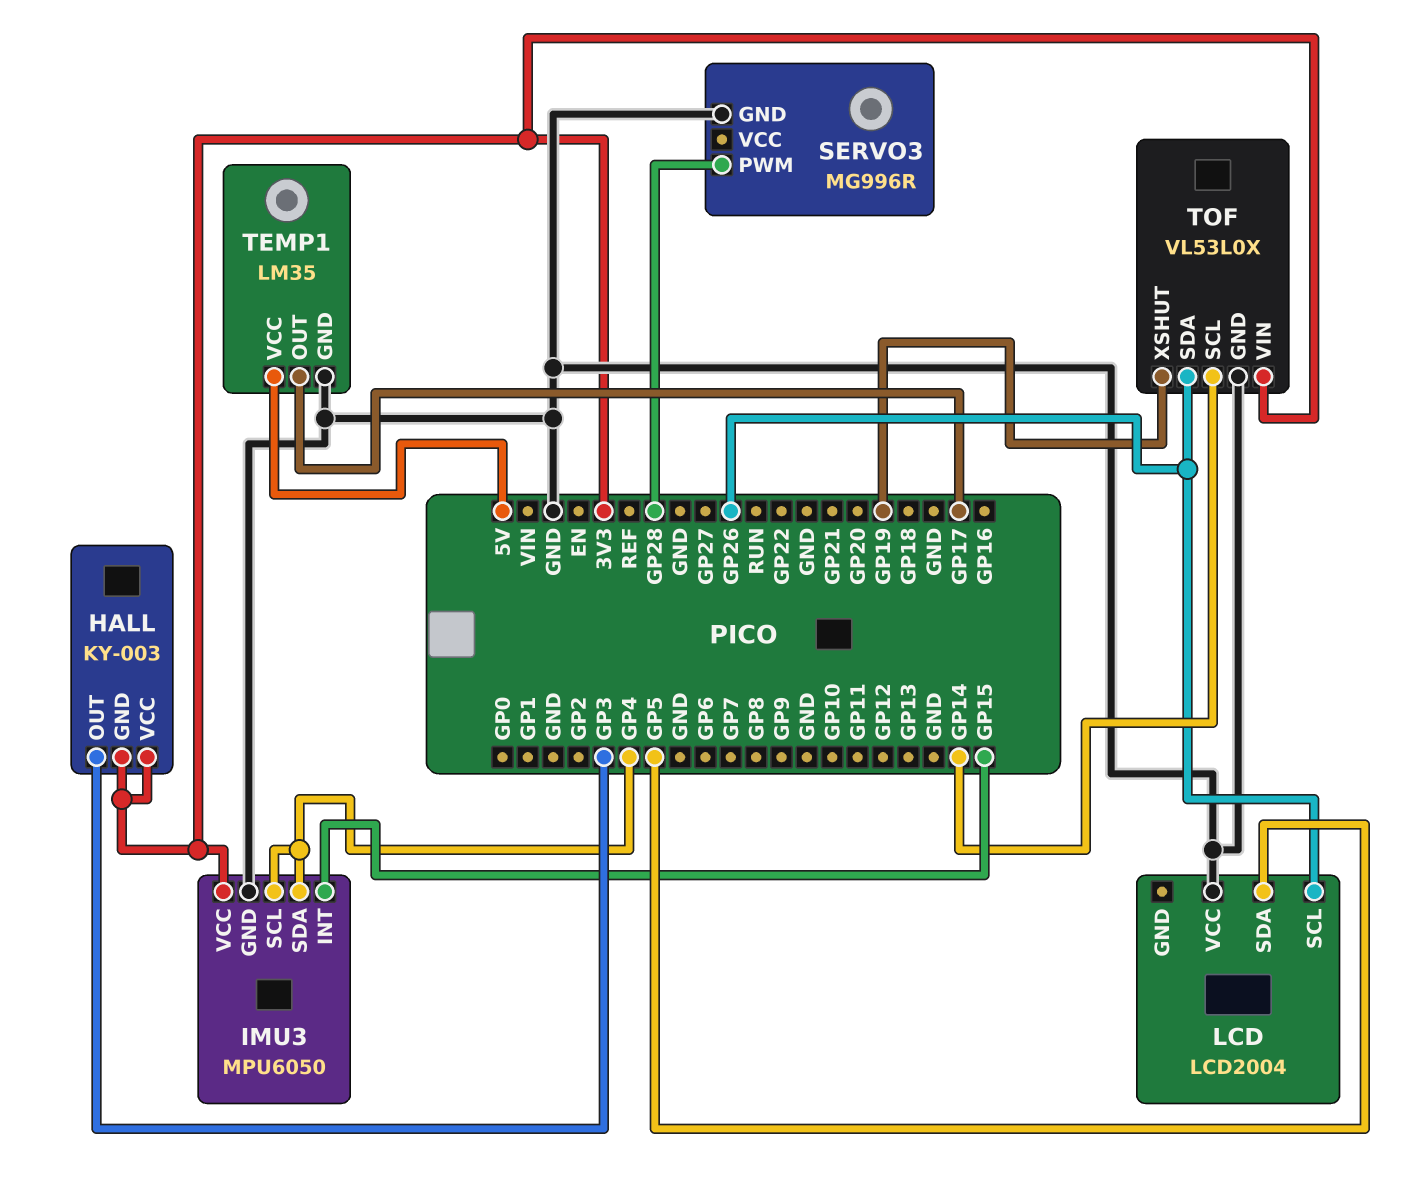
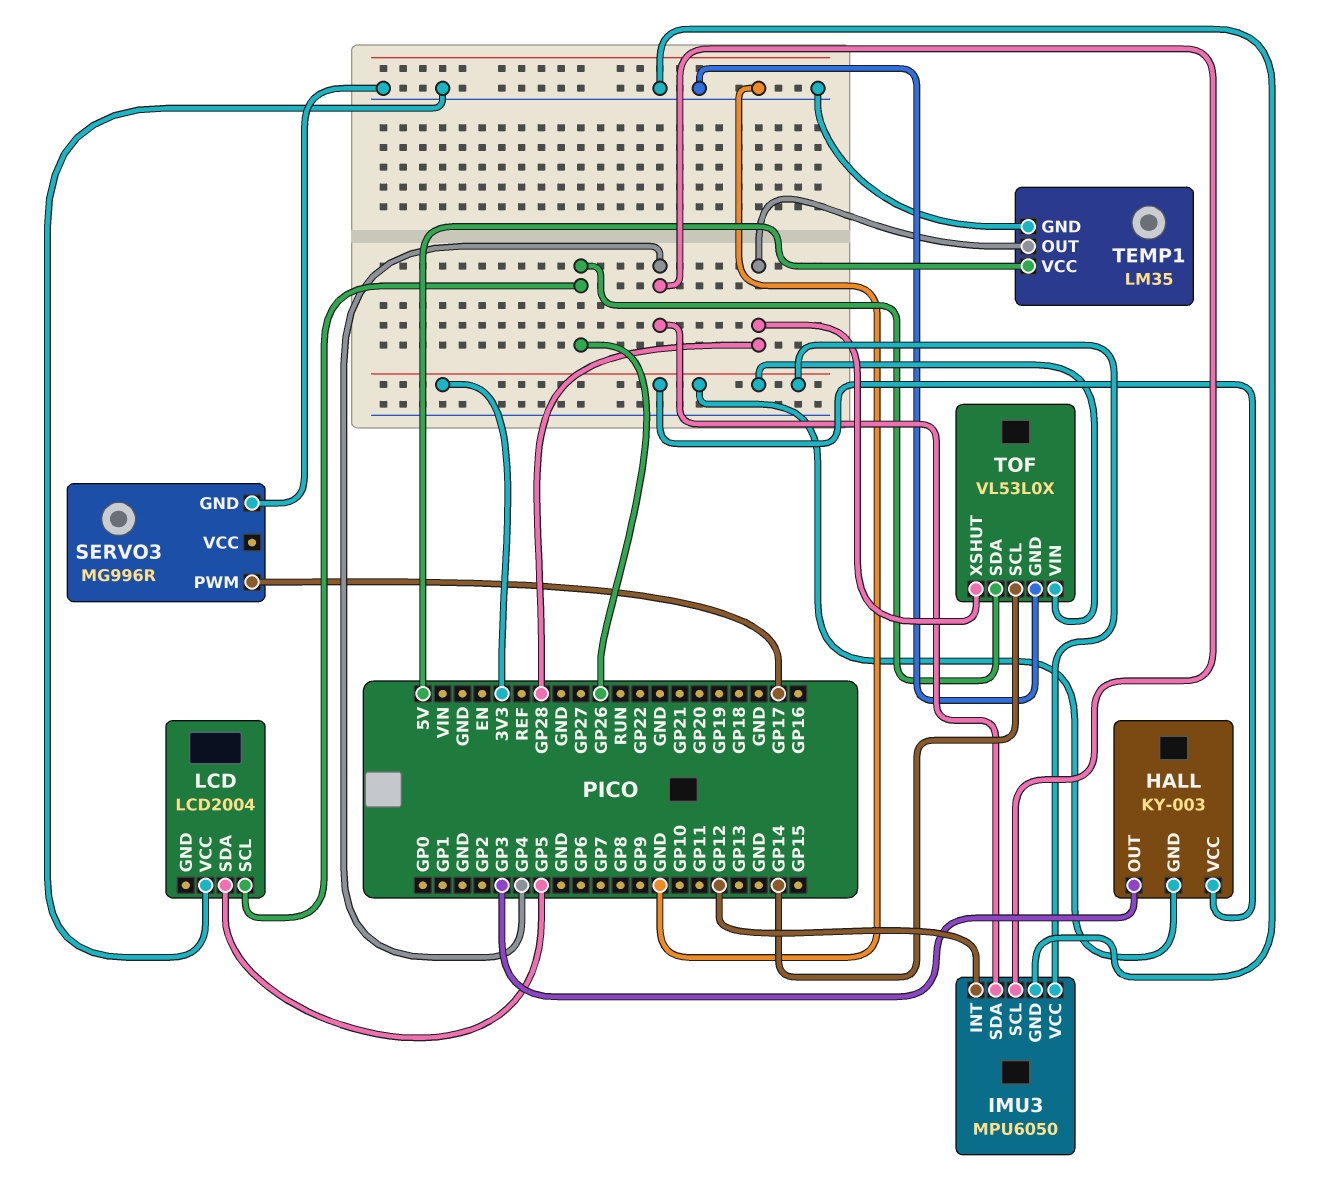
IMU3 pin INT: GP15 -> GP12
SERVO3 pin PWM: GP28 -> GP17
TEMP1 pin OUT: GP17 -> GP28
TOF pin XSHUT: GP19 -> GP28

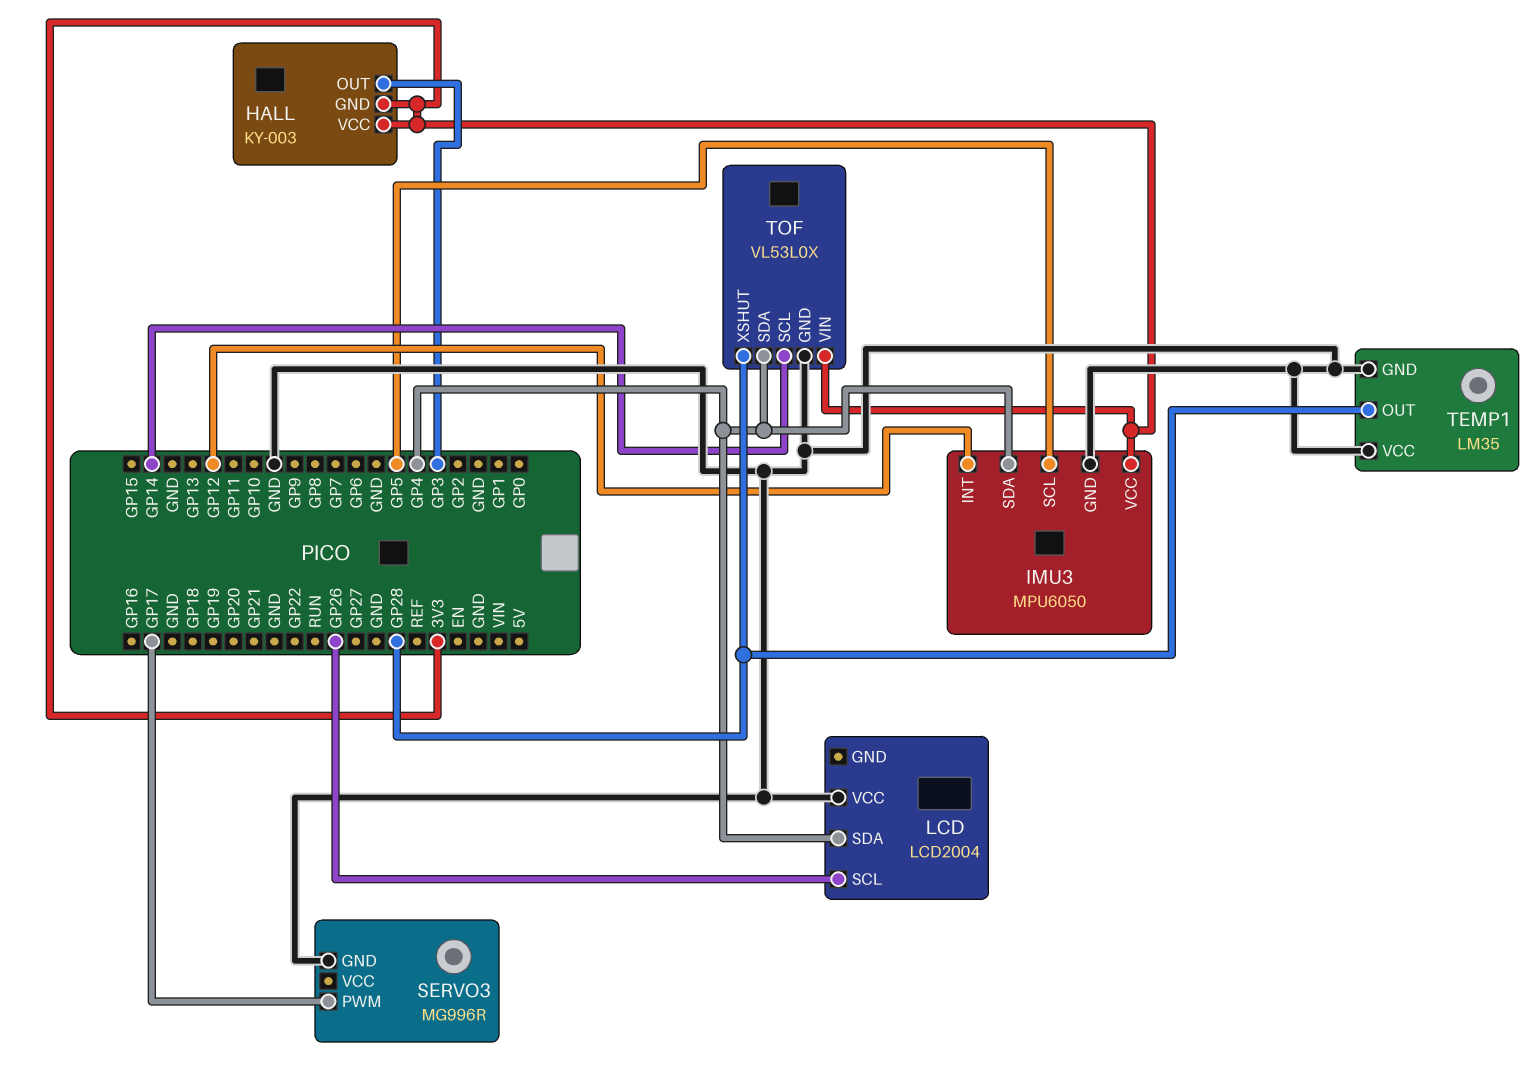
IMU3 pin SCL: GP4 -> GP5
LCD pin SDA: GP5 -> GP4
TEMP1 pin VCC: 5V -> GND
TOF pin SDA: GP26 -> GP4

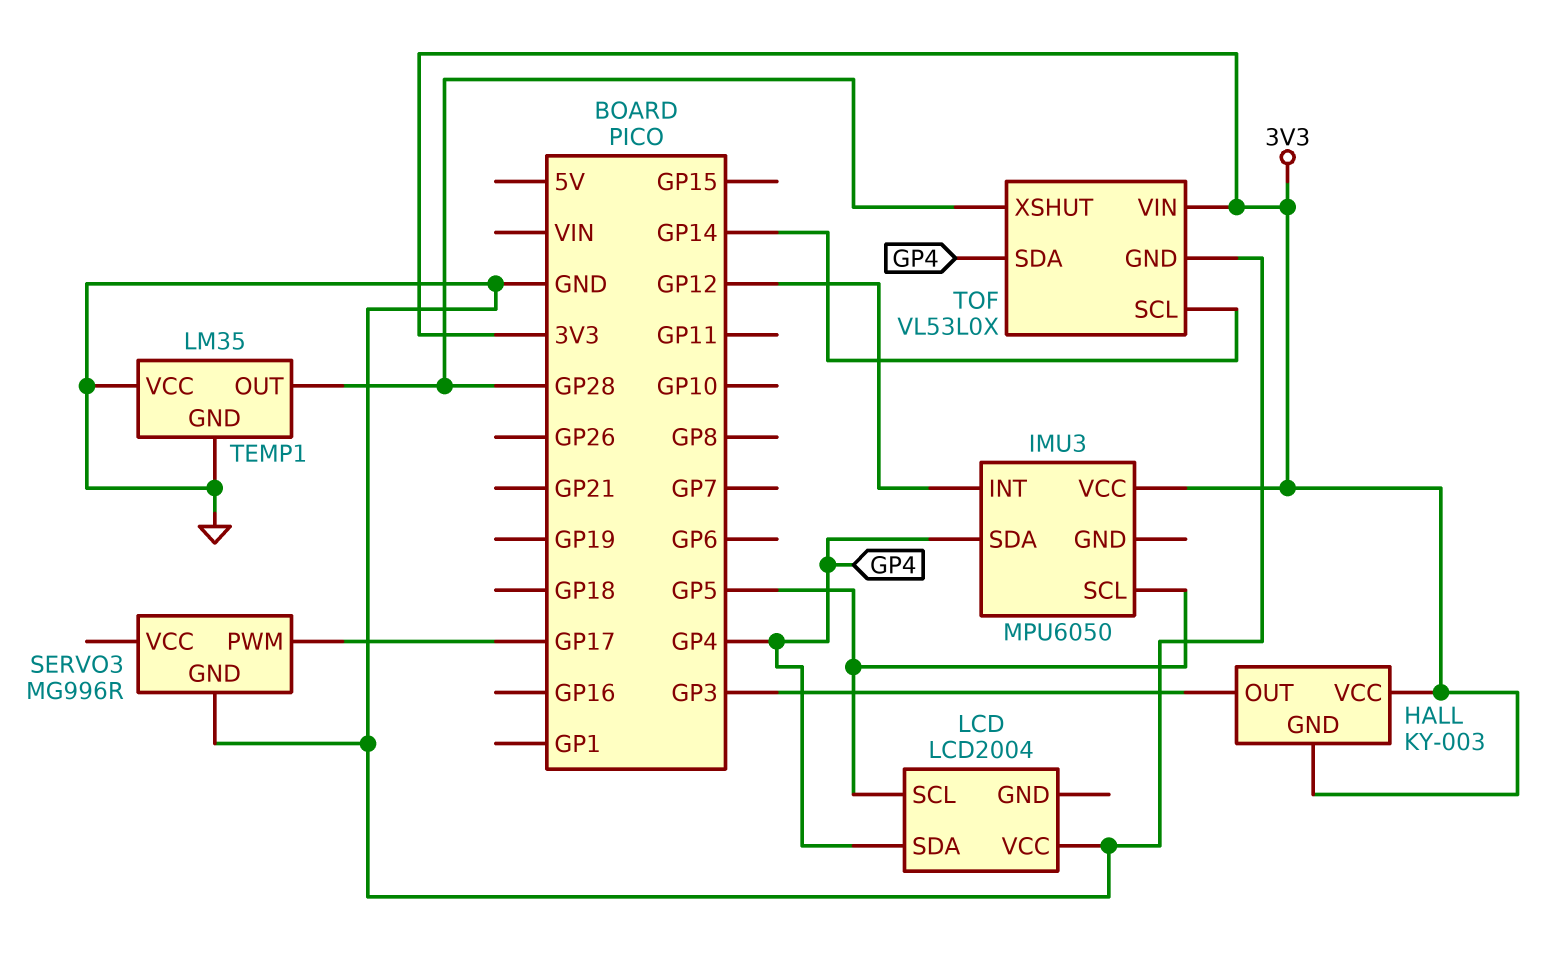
IMU3 pin GND: GND -> none
LCD pin SCL: GP26 -> GP5

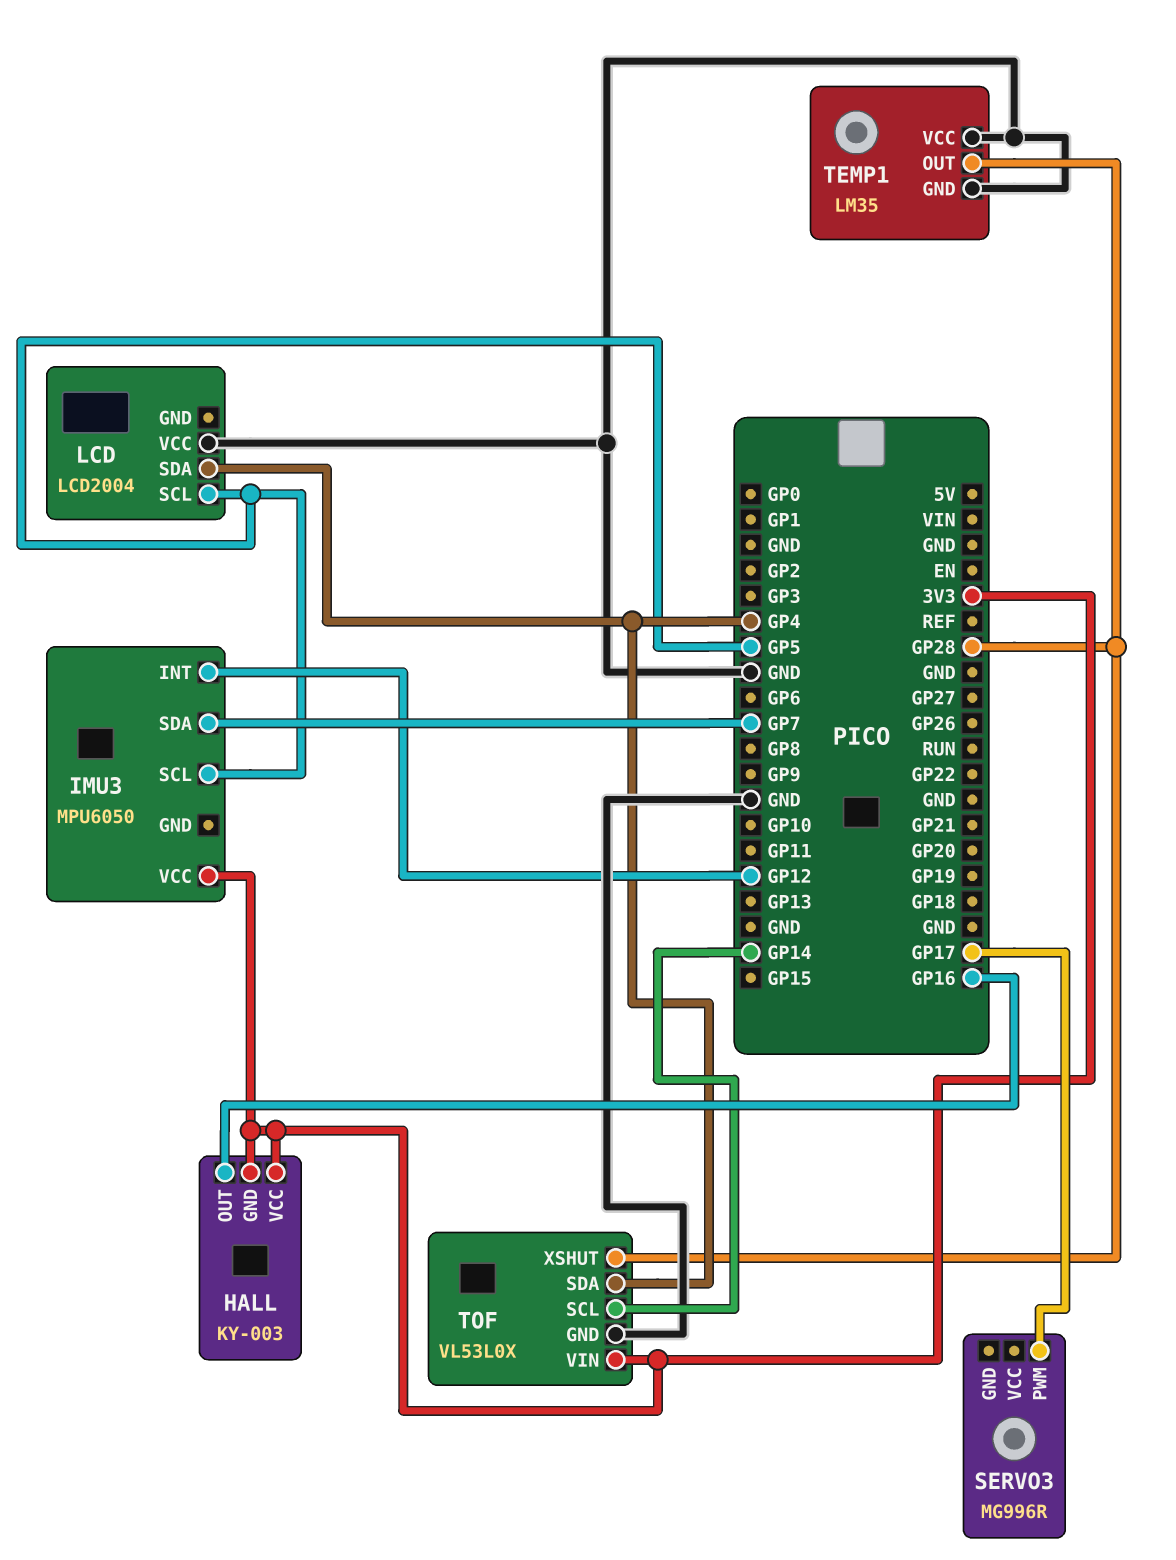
HALL pin OUT: GP3 -> GP16
IMU3 pin SDA: GP4 -> GP7
SERVO3 pin GND: GND -> none

